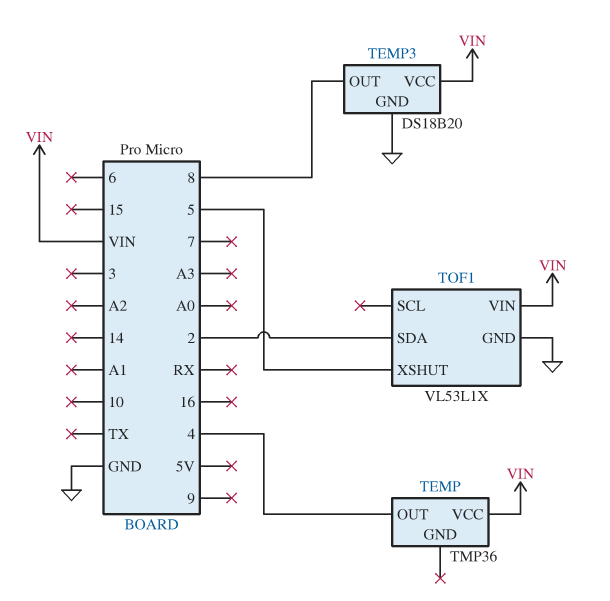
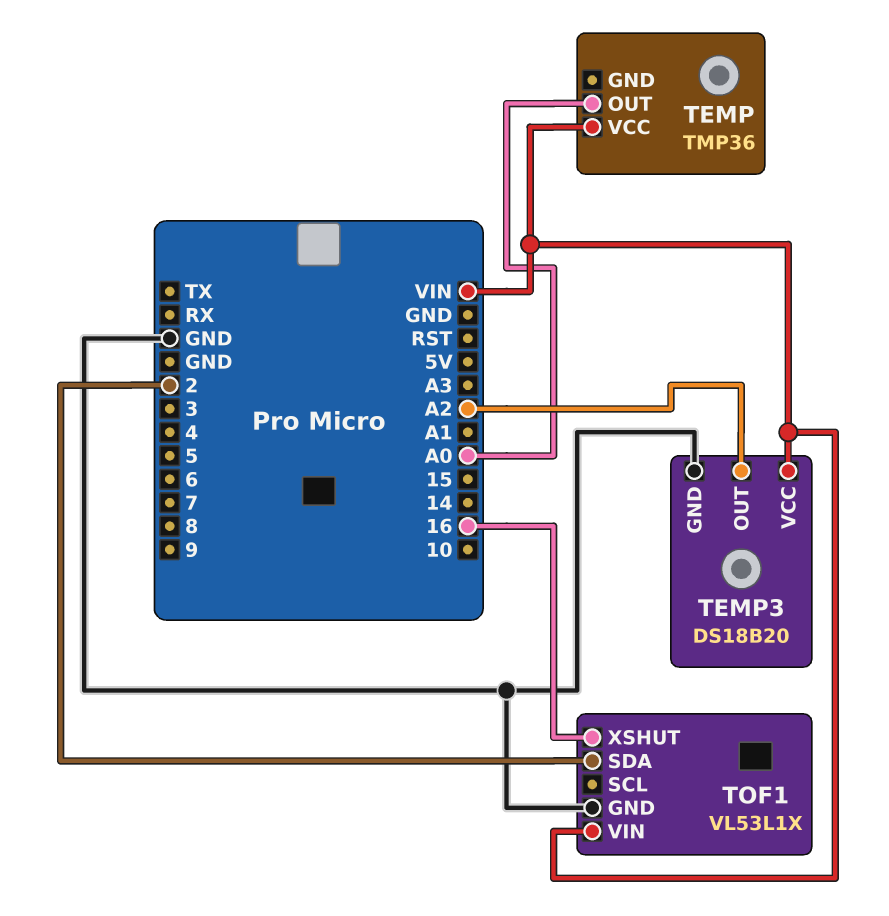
TEMP pin OUT: 4 -> A0
TEMP3 pin OUT: 8 -> A2
TOF1 pin XSHUT: 5 -> 16

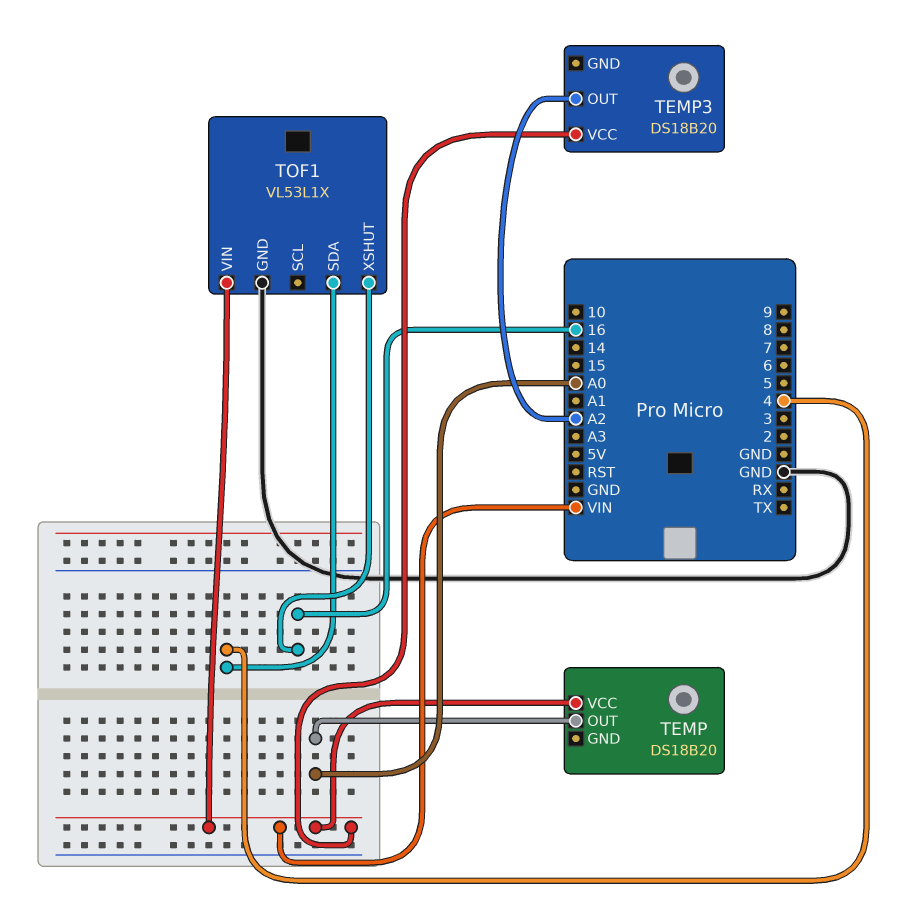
TEMP: TMP36 -> DS18B20
TEMP3 pin GND: GND -> none
TOF1 pin SDA: 2 -> 4

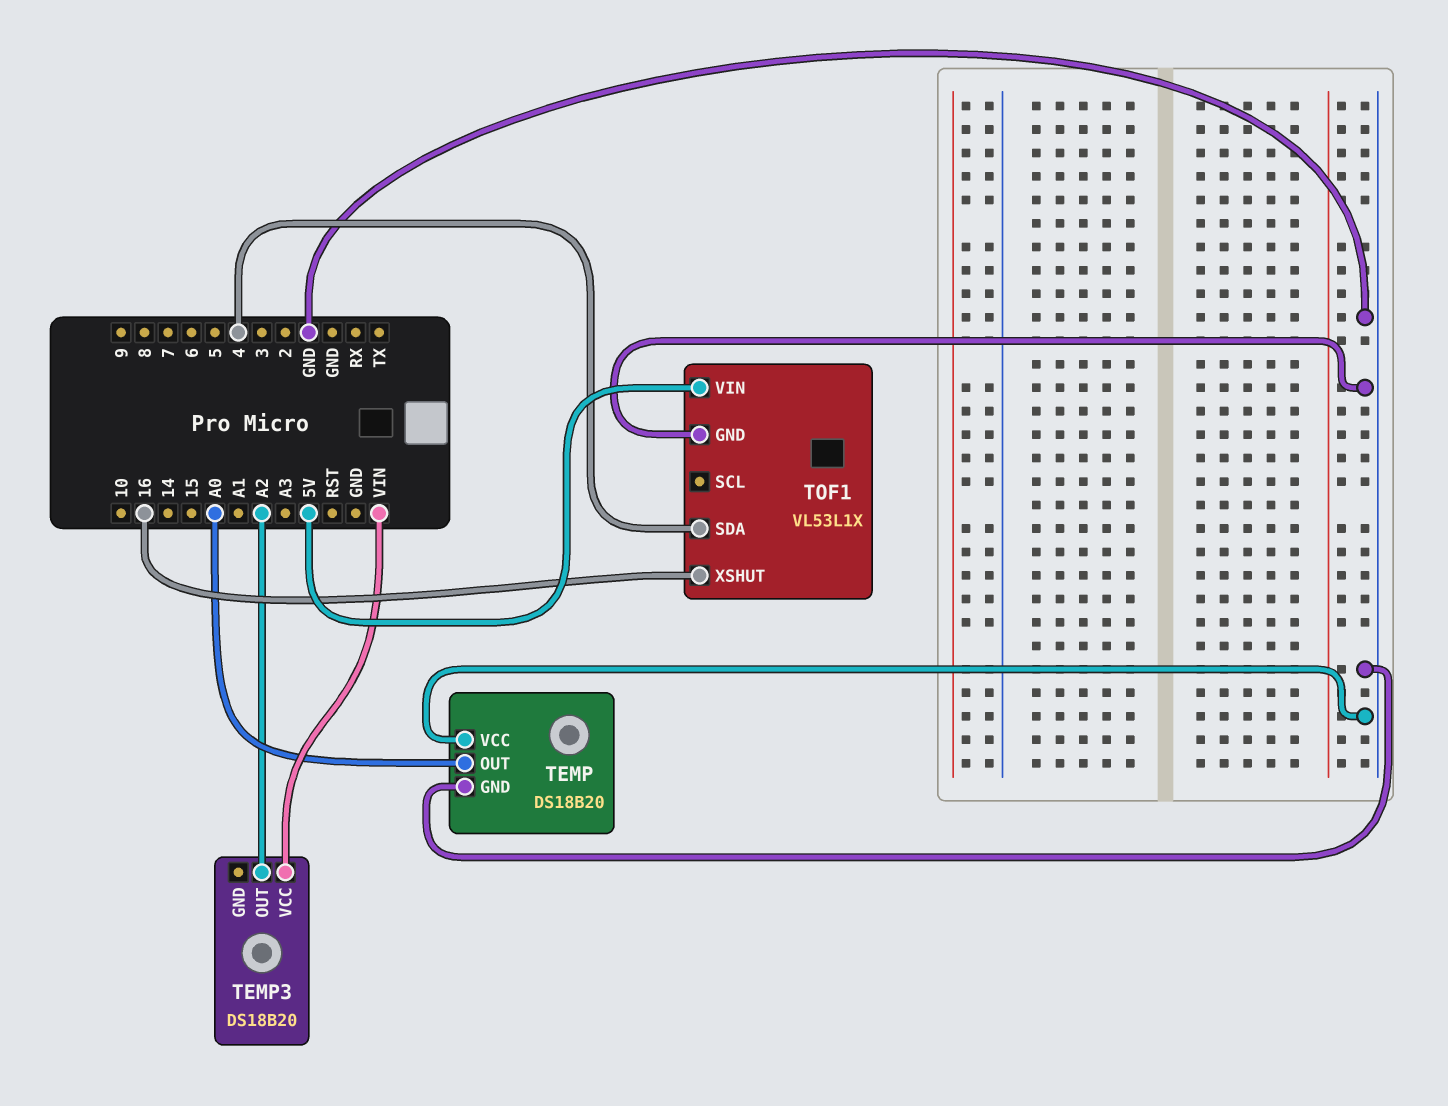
TEMP pin GND: none -> GND
TEMP pin VCC: VIN -> GND
TOF1 pin VIN: VIN -> 5V

